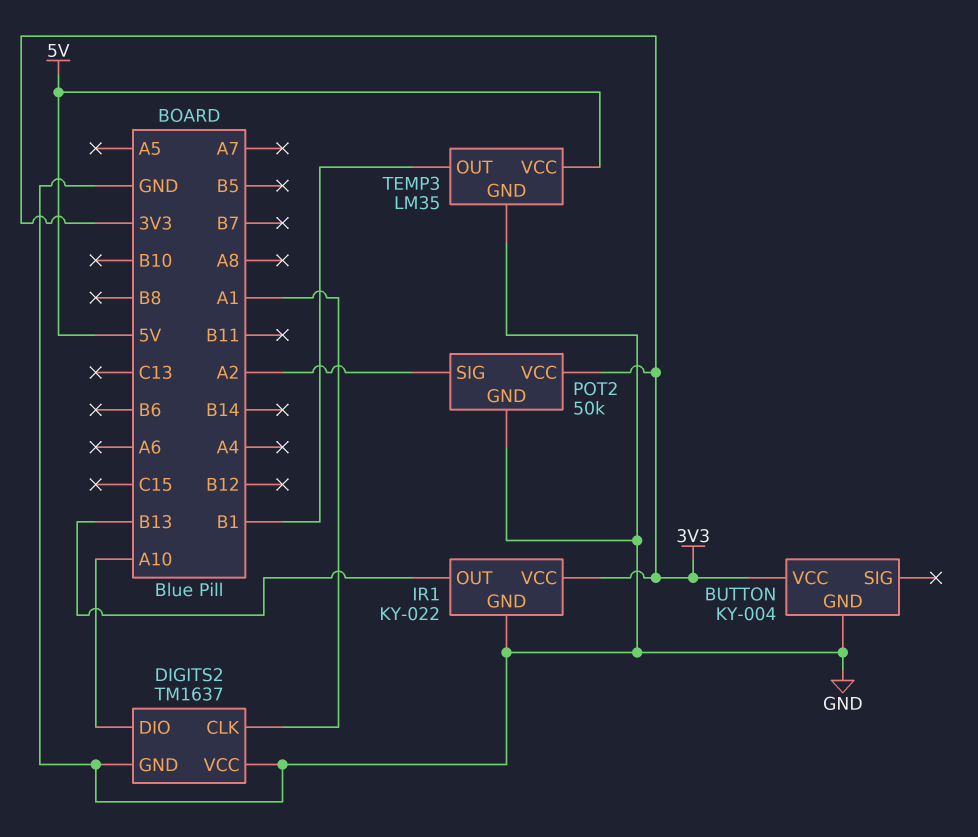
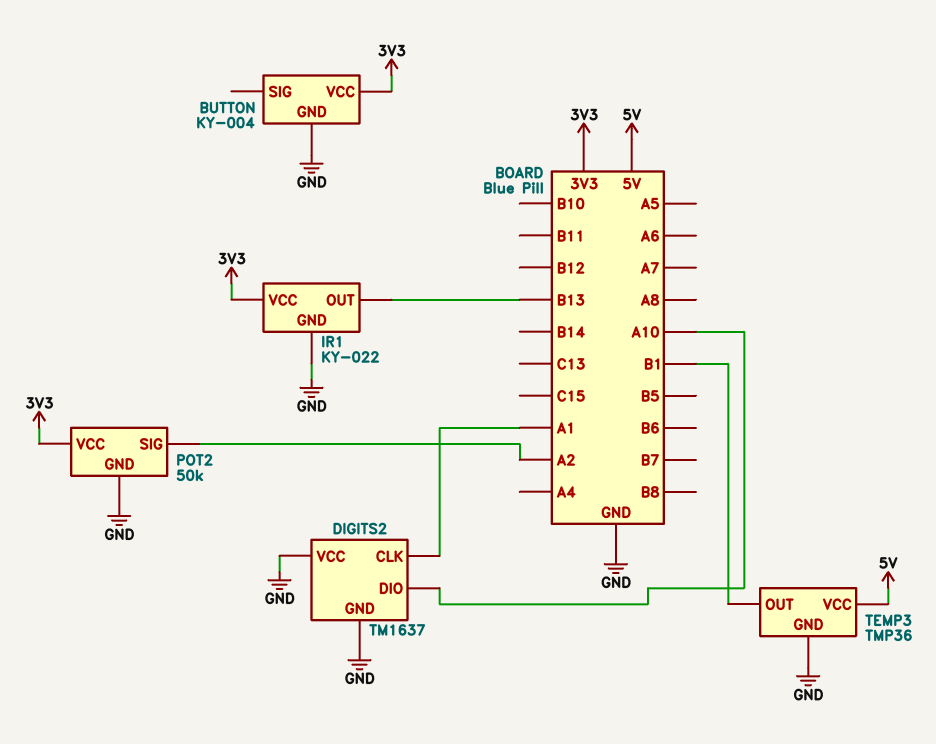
TEMP3: LM35 -> TMP36

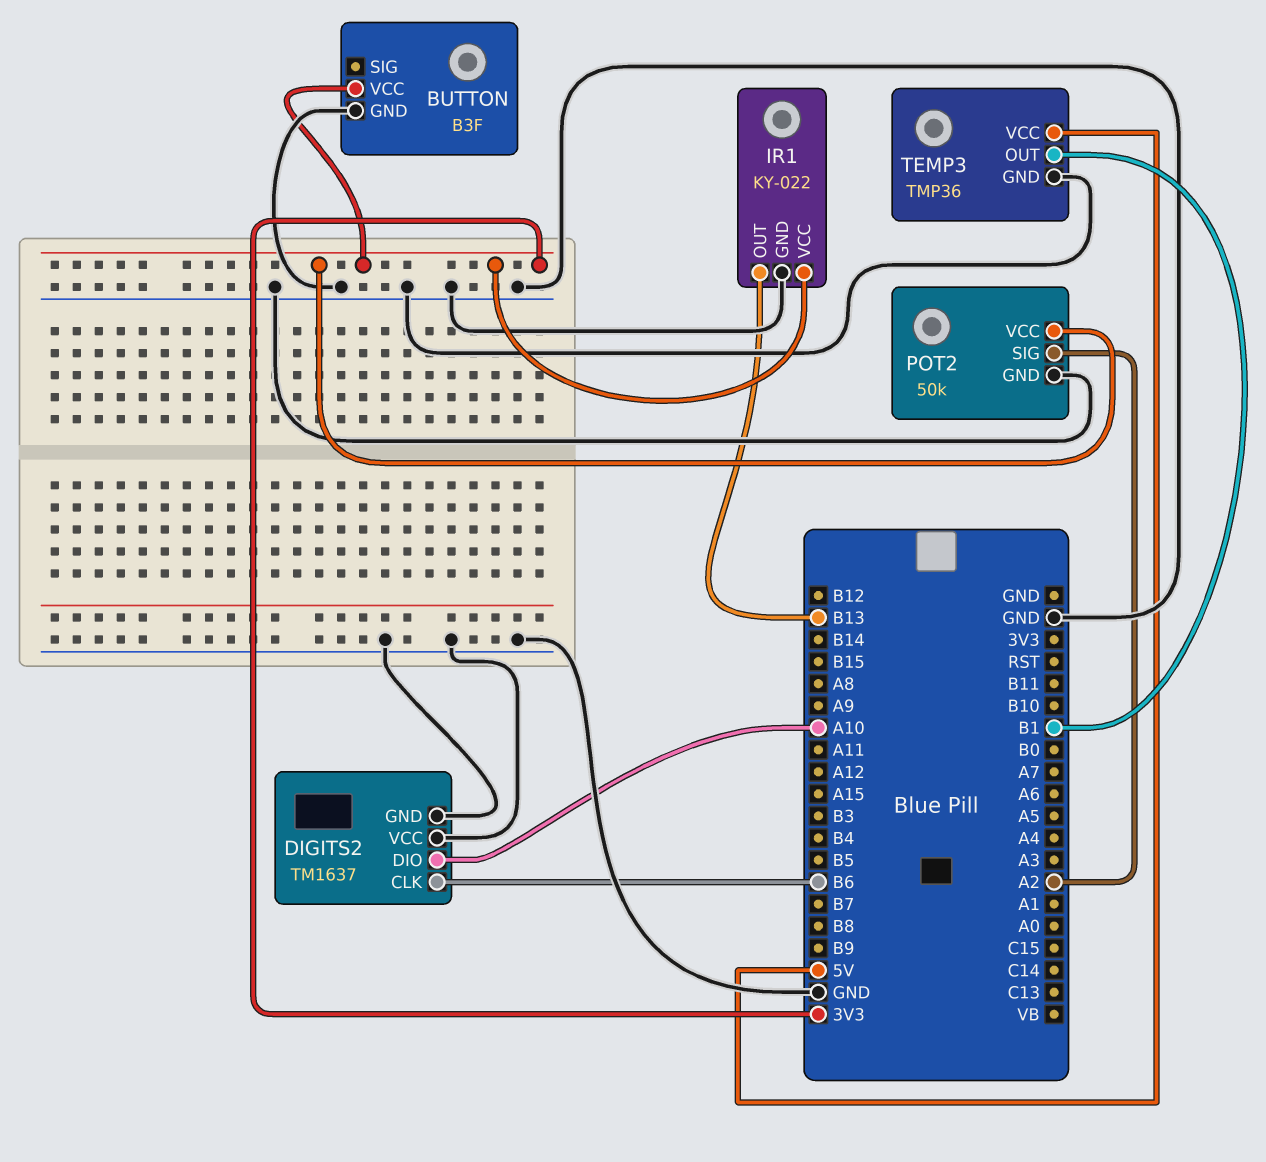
BUTTON: KY-004 -> B3F
DIGITS2 pin CLK: A1 -> B6

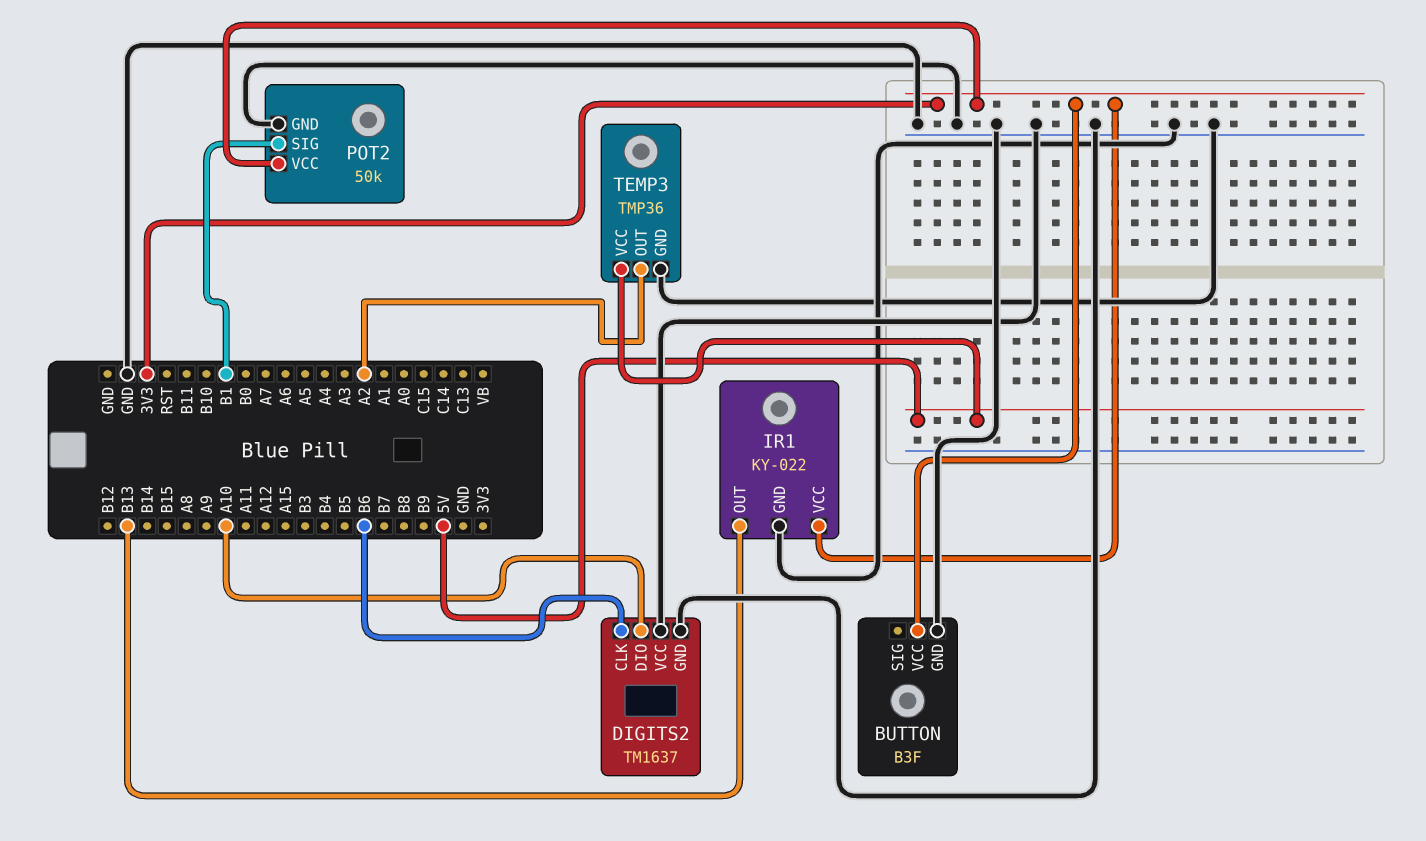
POT2 pin SIG: A2 -> B1
TEMP3 pin OUT: B1 -> A2

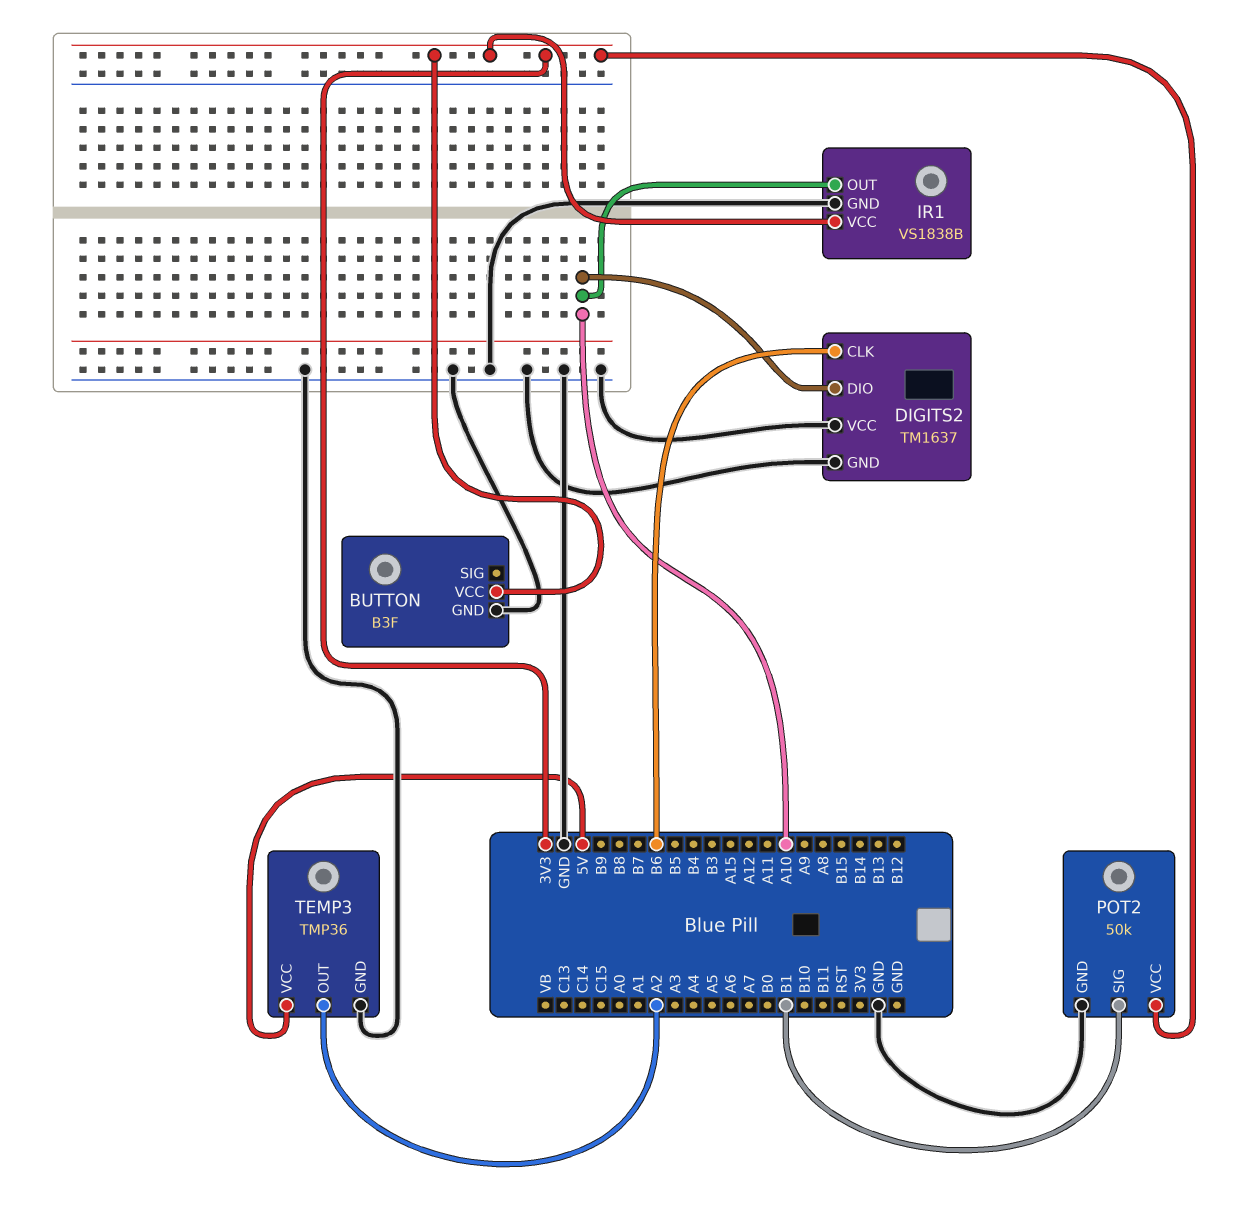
IR1: KY-022 -> VS1838B
IR1 pin OUT: B13 -> A10

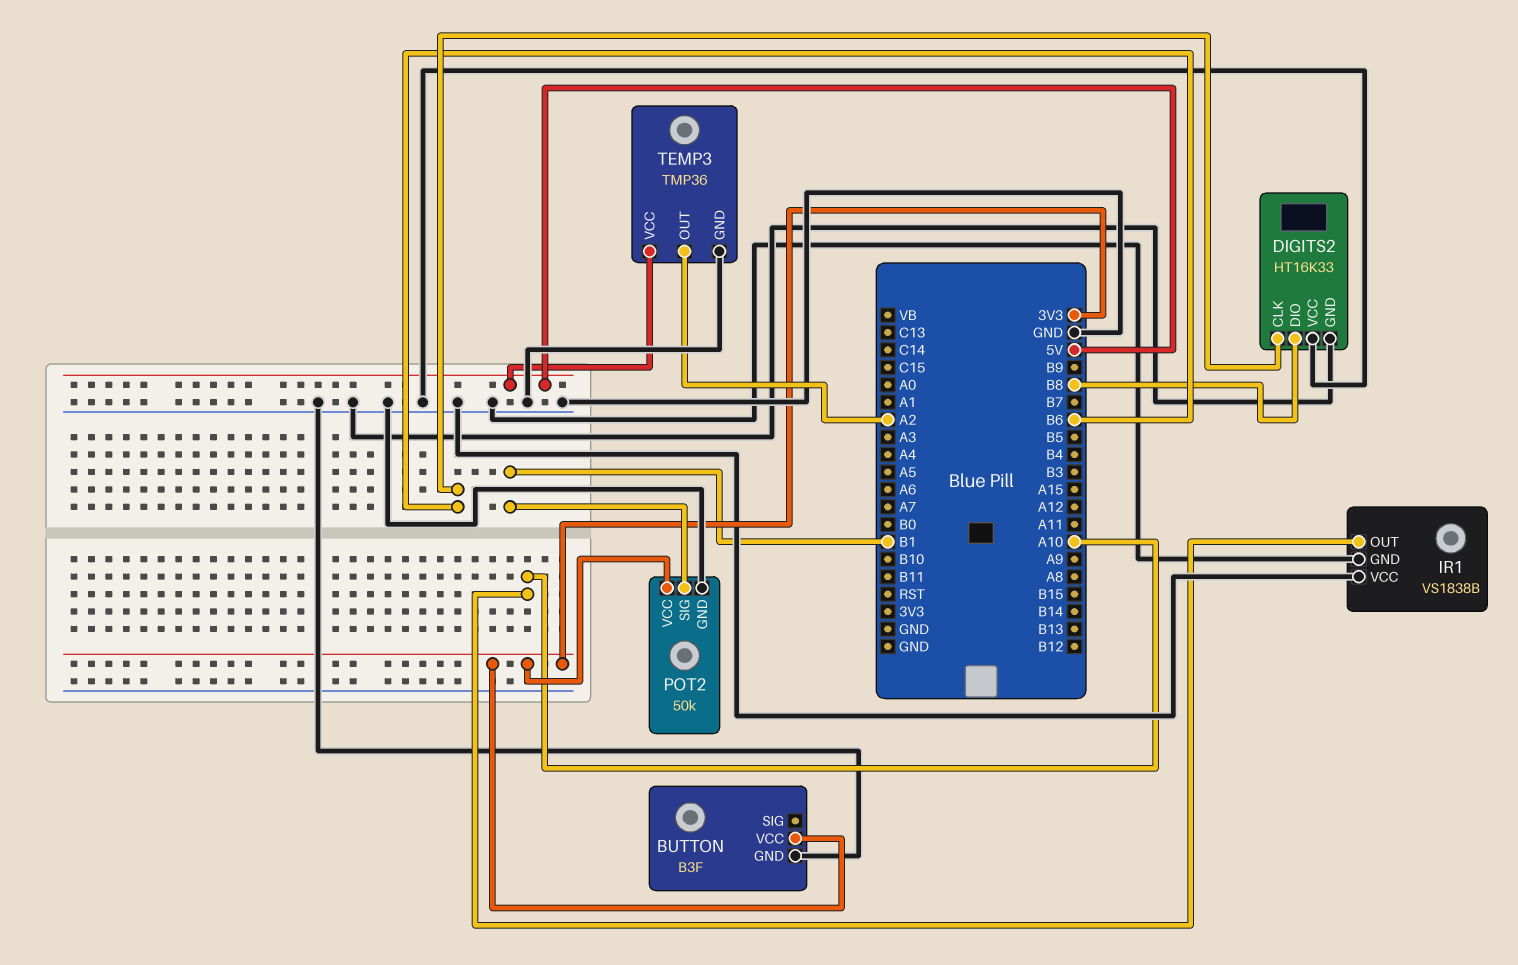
DIGITS2: TM1637 -> HT16K33
DIGITS2 pin DIO: A10 -> B8
IR1 pin VCC: 3V3 -> GND

